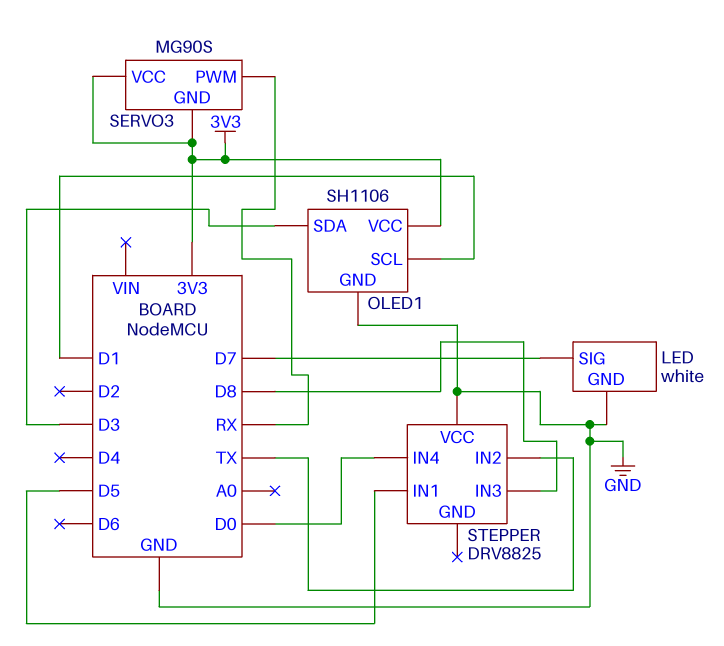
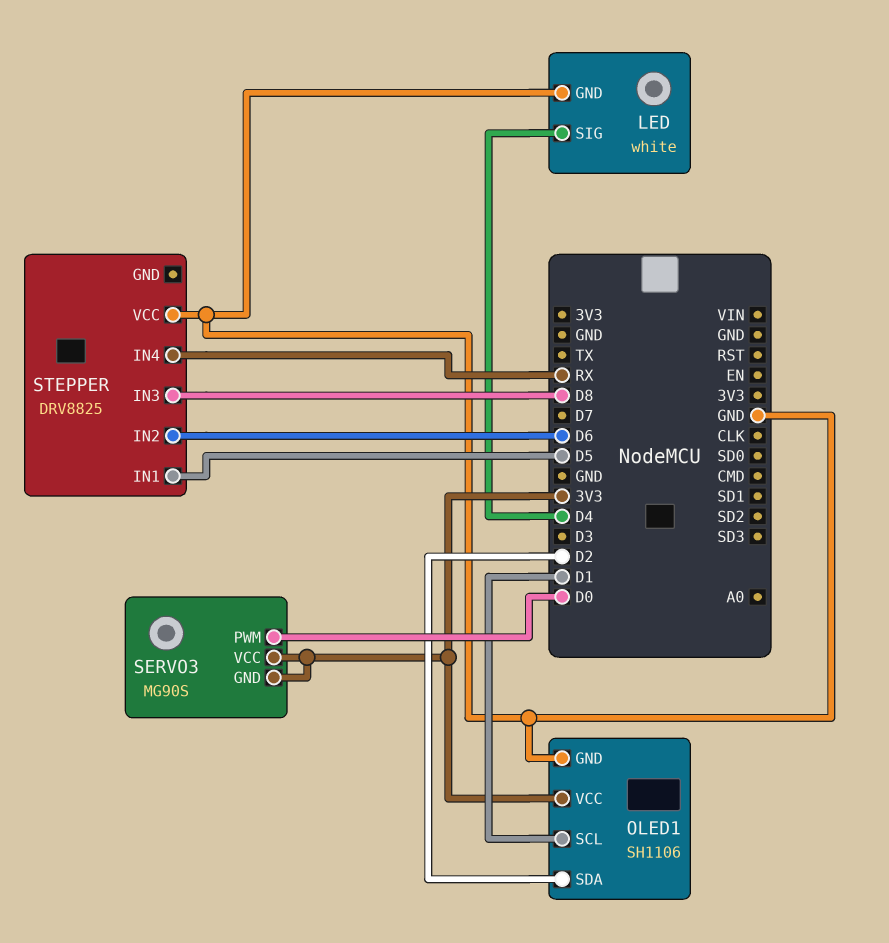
LED pin SIG: D7 -> D4
OLED1 pin SDA: D3 -> D2
SERVO3 pin PWM: RX -> D0
STEPPER pin IN2: TX -> D6
STEPPER pin IN4: D0 -> RX

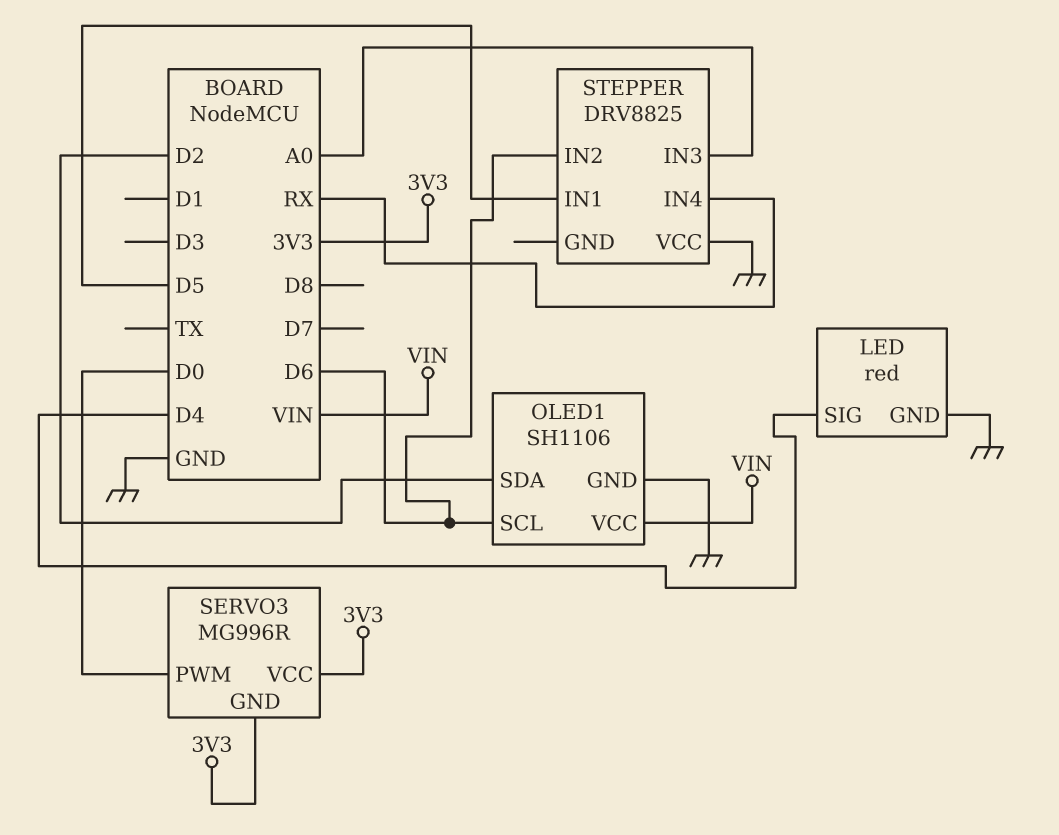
LED: white -> red
OLED1 pin SCL: D1 -> D6
OLED1 pin VCC: 3V3 -> VIN
SERVO3: MG90S -> MG996R
STEPPER pin IN3: D8 -> A0

